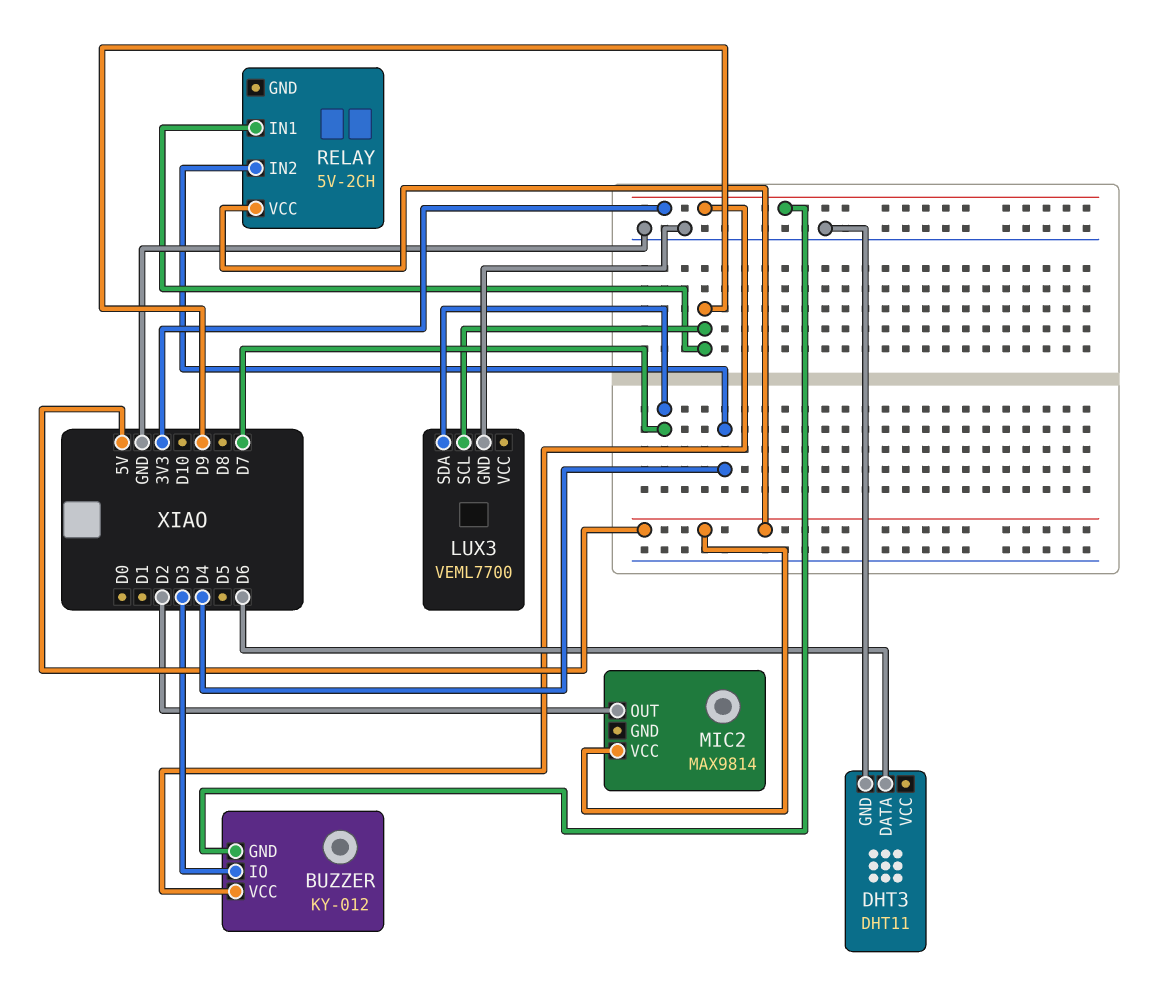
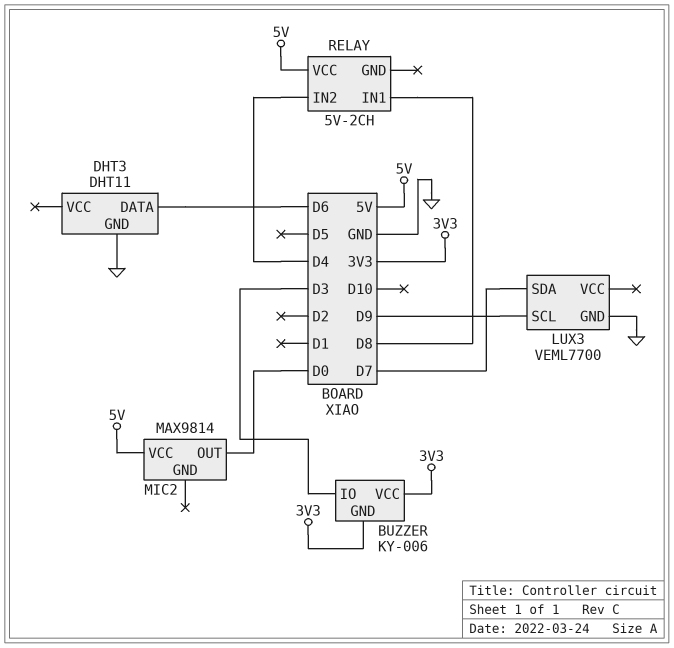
BUZZER: KY-012 -> KY-006
MIC2 pin OUT: D2 -> D0
RELAY pin IN1: D9 -> D8

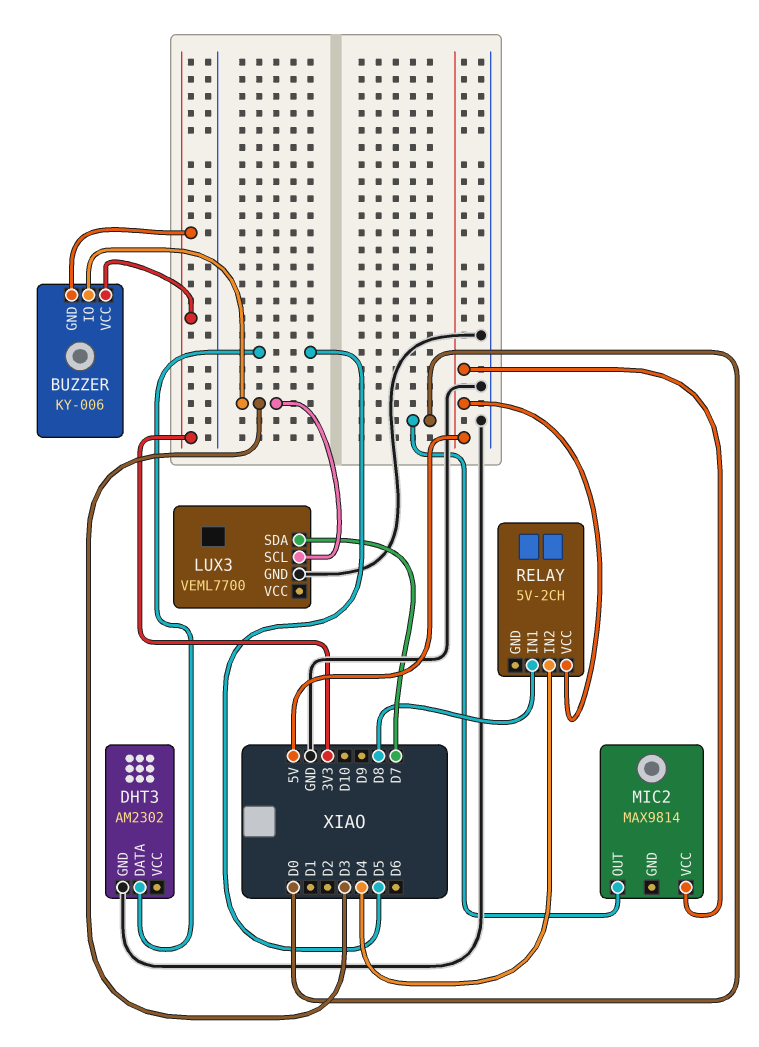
DHT3: DHT11 -> AM2302
DHT3 pin DATA: D6 -> D5
LUX3 pin SCL: D9 -> D3

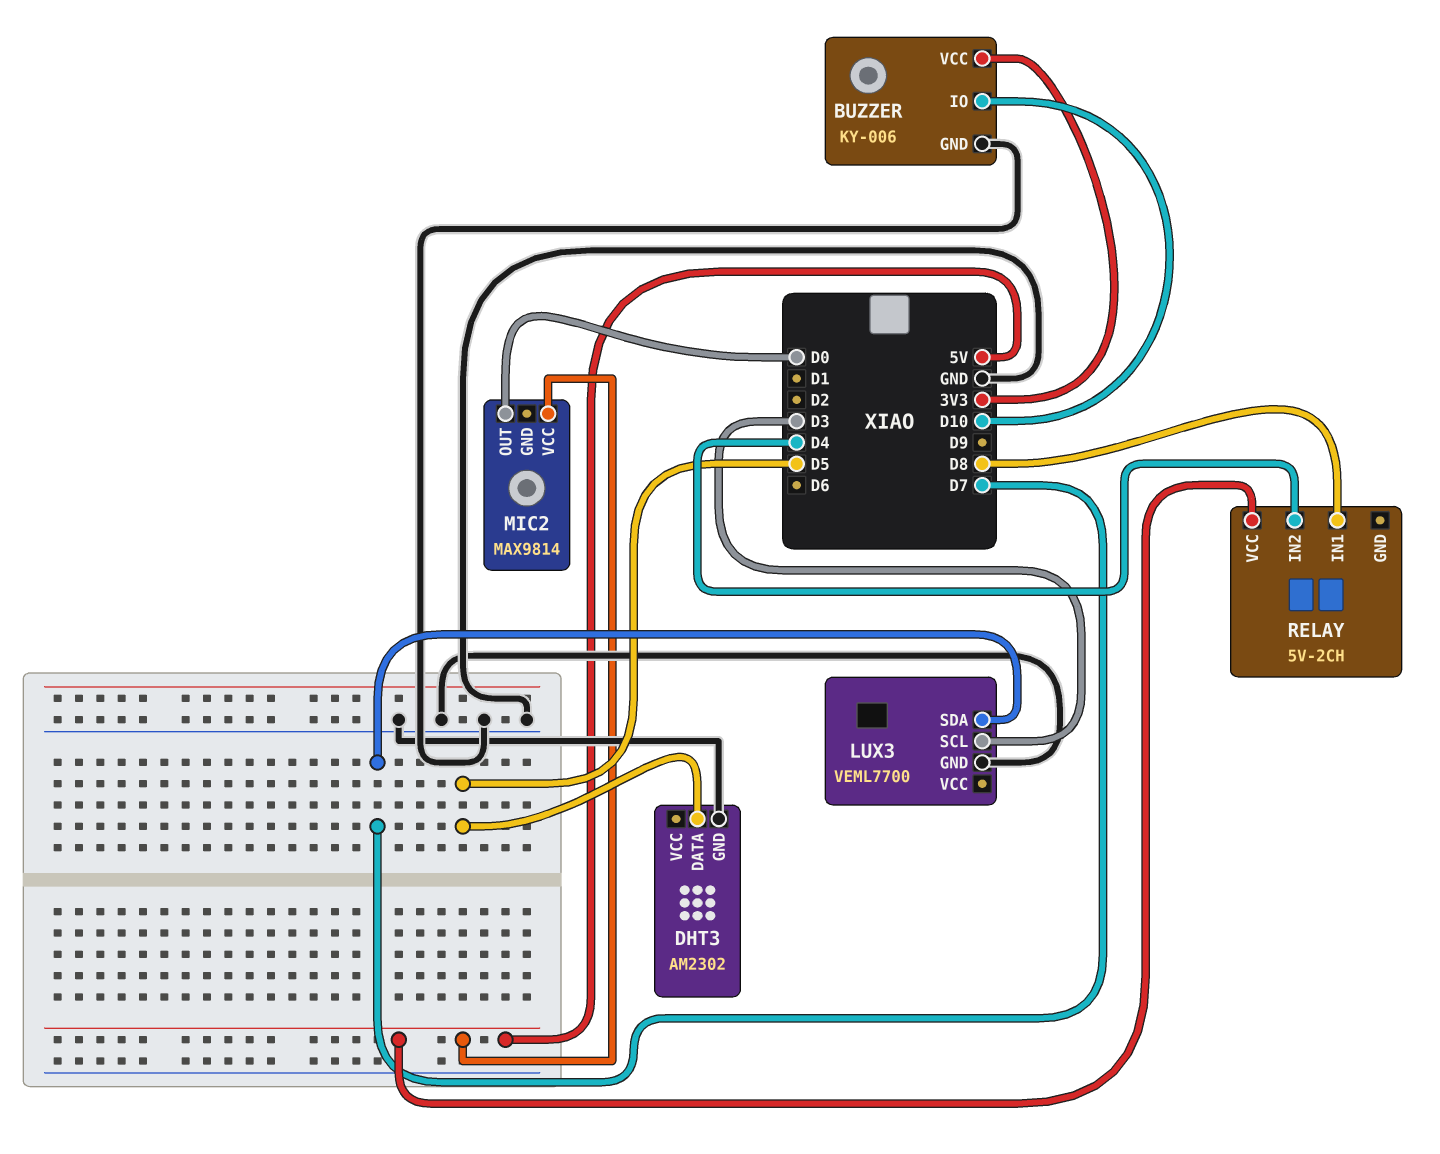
BUZZER pin GND: 3V3 -> GND
BUZZER pin IO: D3 -> D10

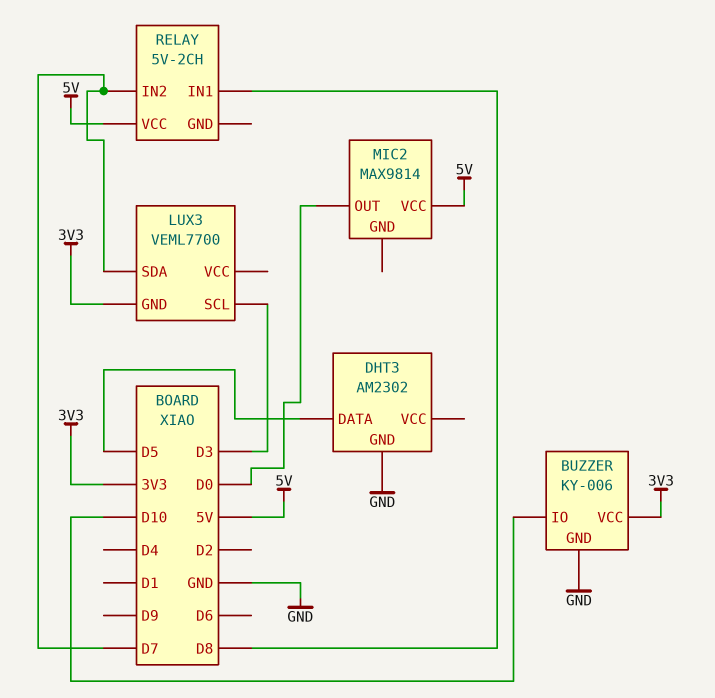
LUX3 pin GND: GND -> 3V3
RELAY pin IN2: D4 -> D7

